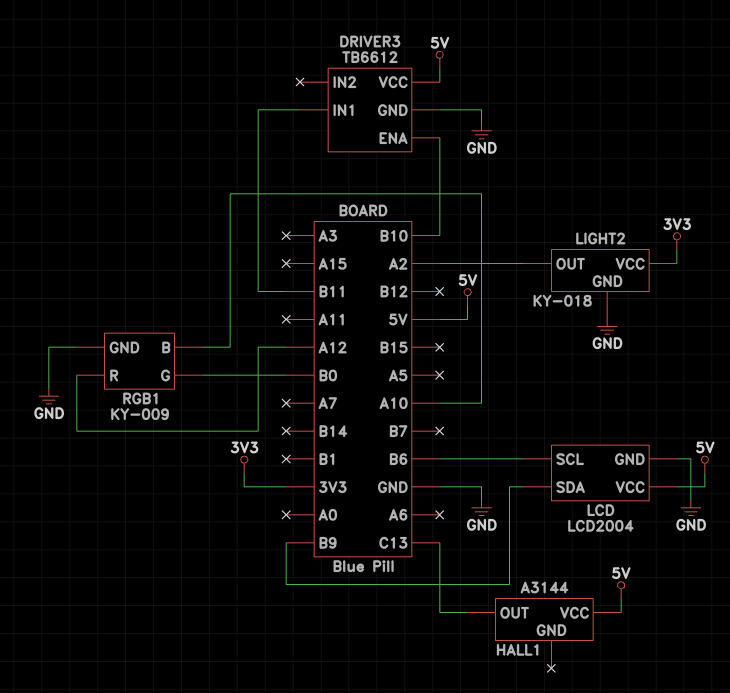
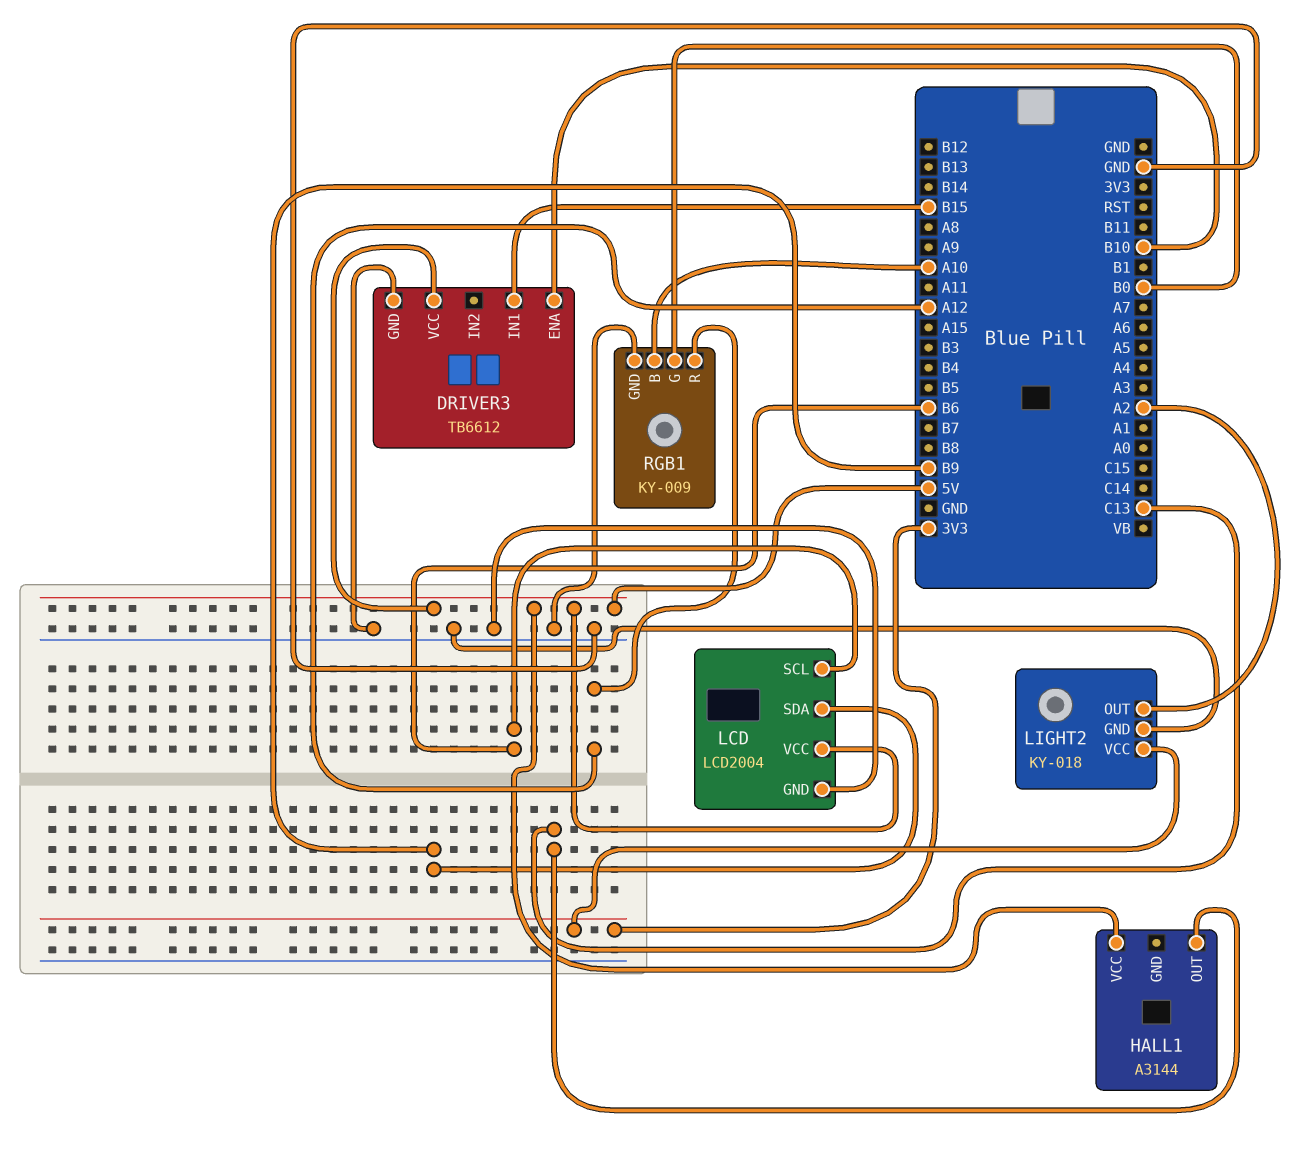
DRIVER3 pin IN1: B11 -> B15

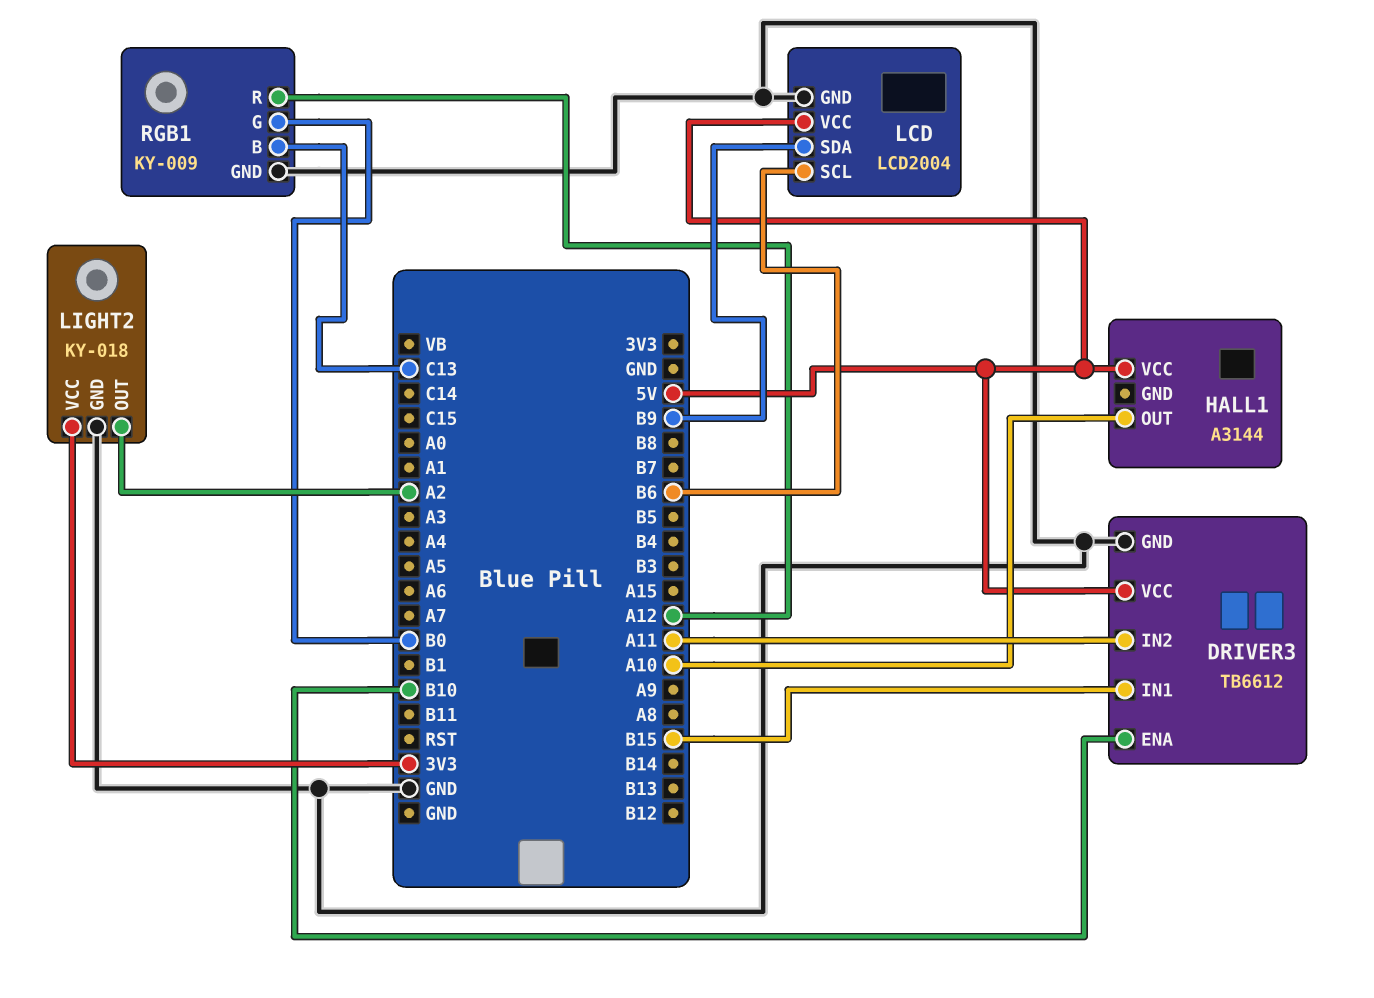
DRIVER3 pin IN2: none -> A11
HALL1 pin OUT: C13 -> A10
RGB1 pin B: A10 -> C13

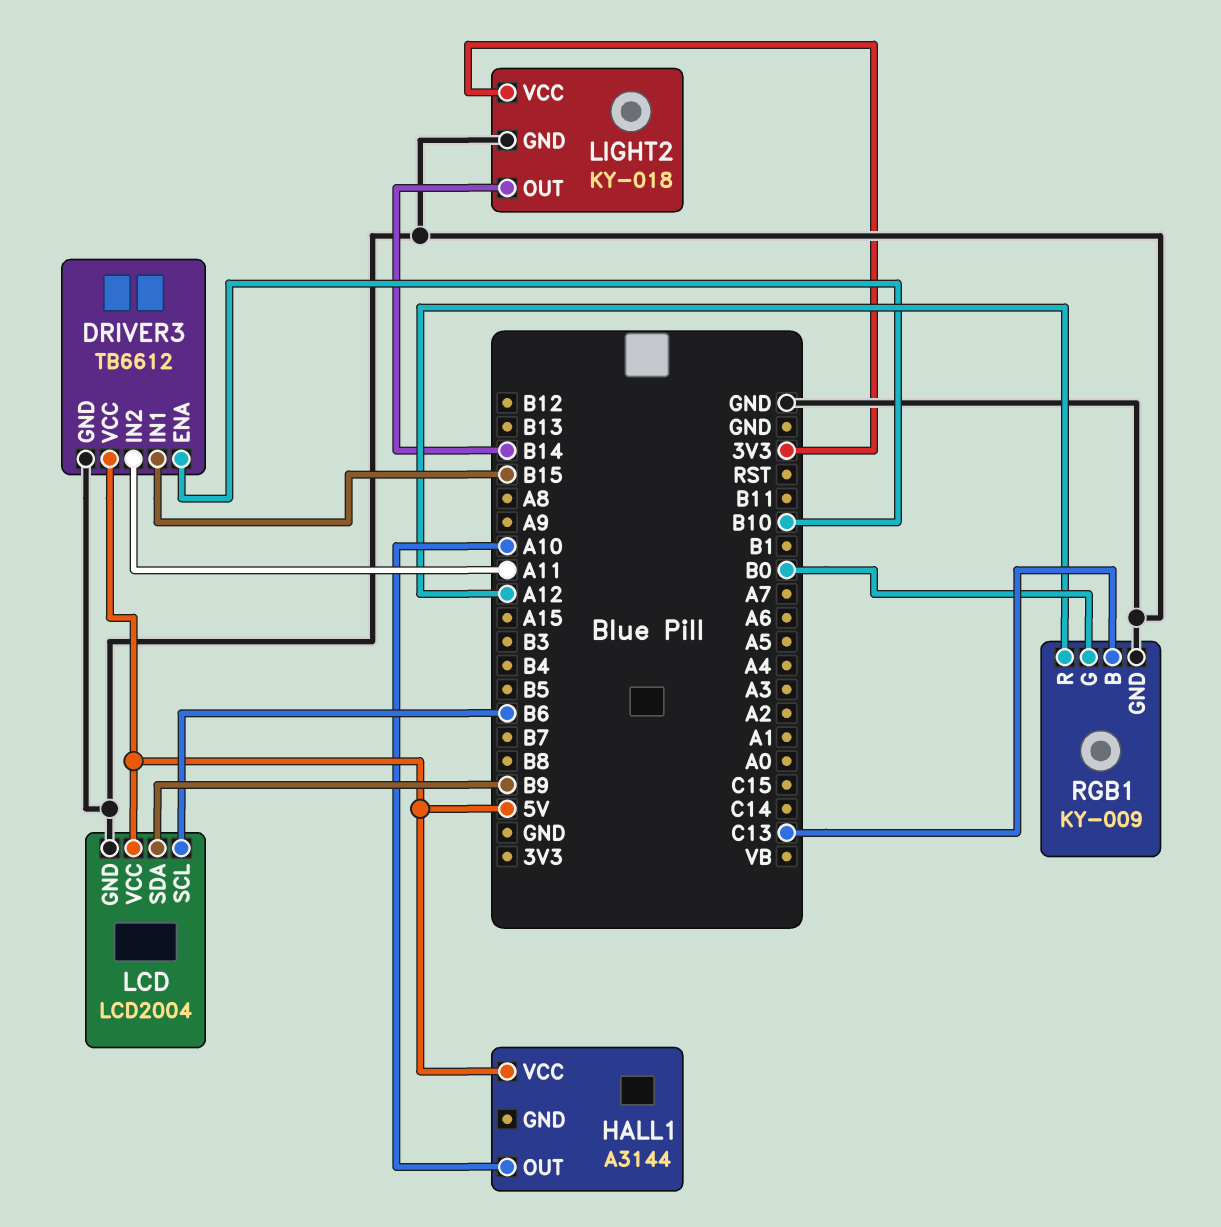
LIGHT2 pin OUT: A2 -> B14

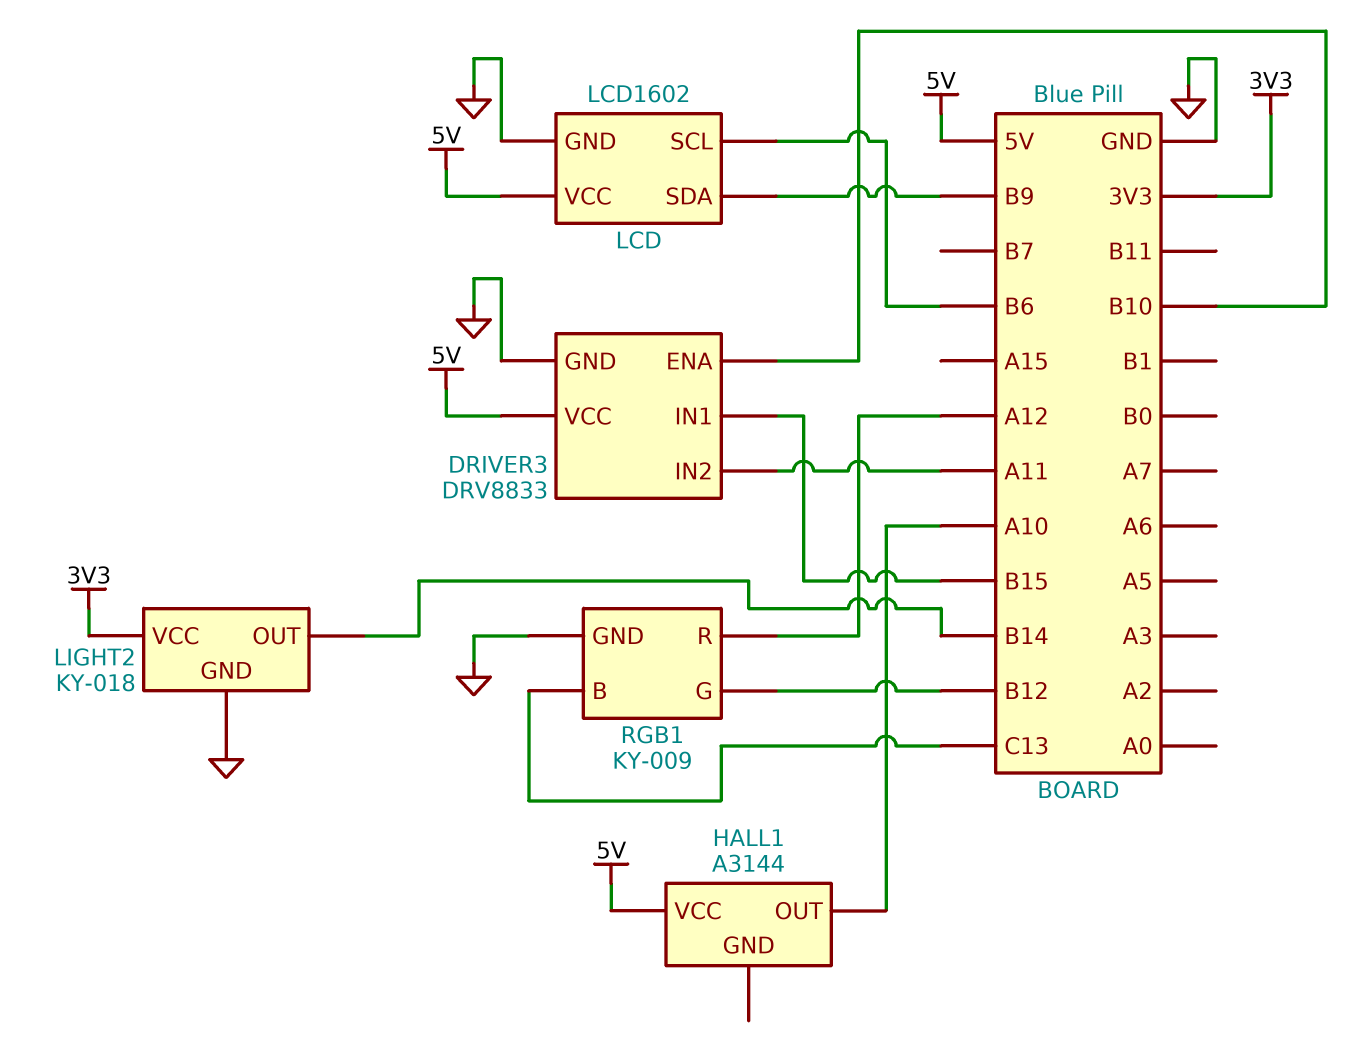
DRIVER3: TB6612 -> DRV8833
LCD: LCD2004 -> LCD1602
RGB1 pin G: B0 -> B12

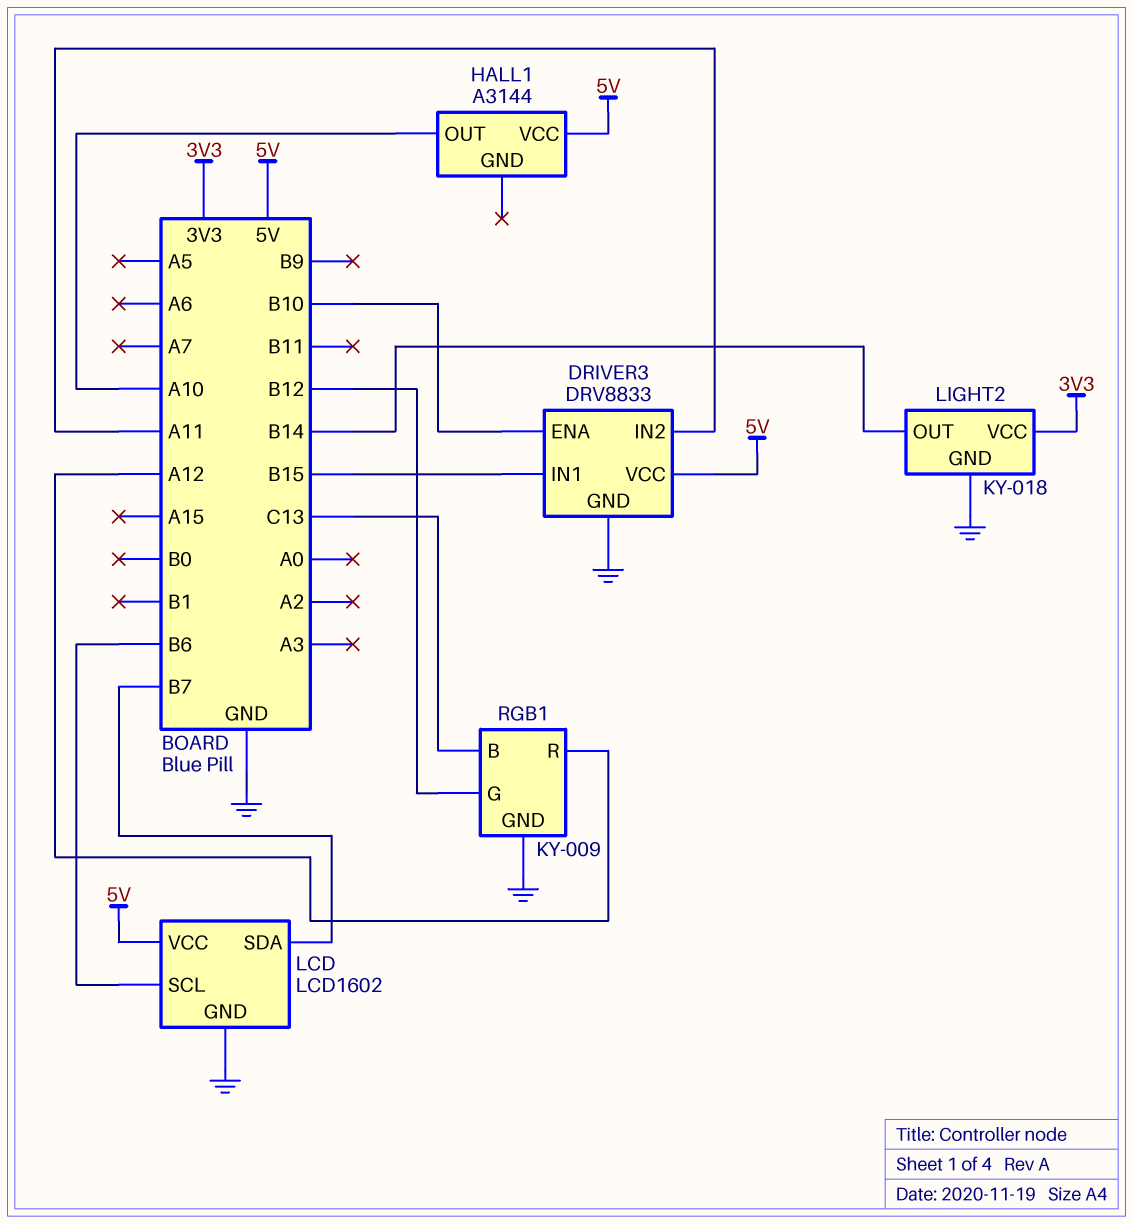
LCD pin SDA: B9 -> B7

